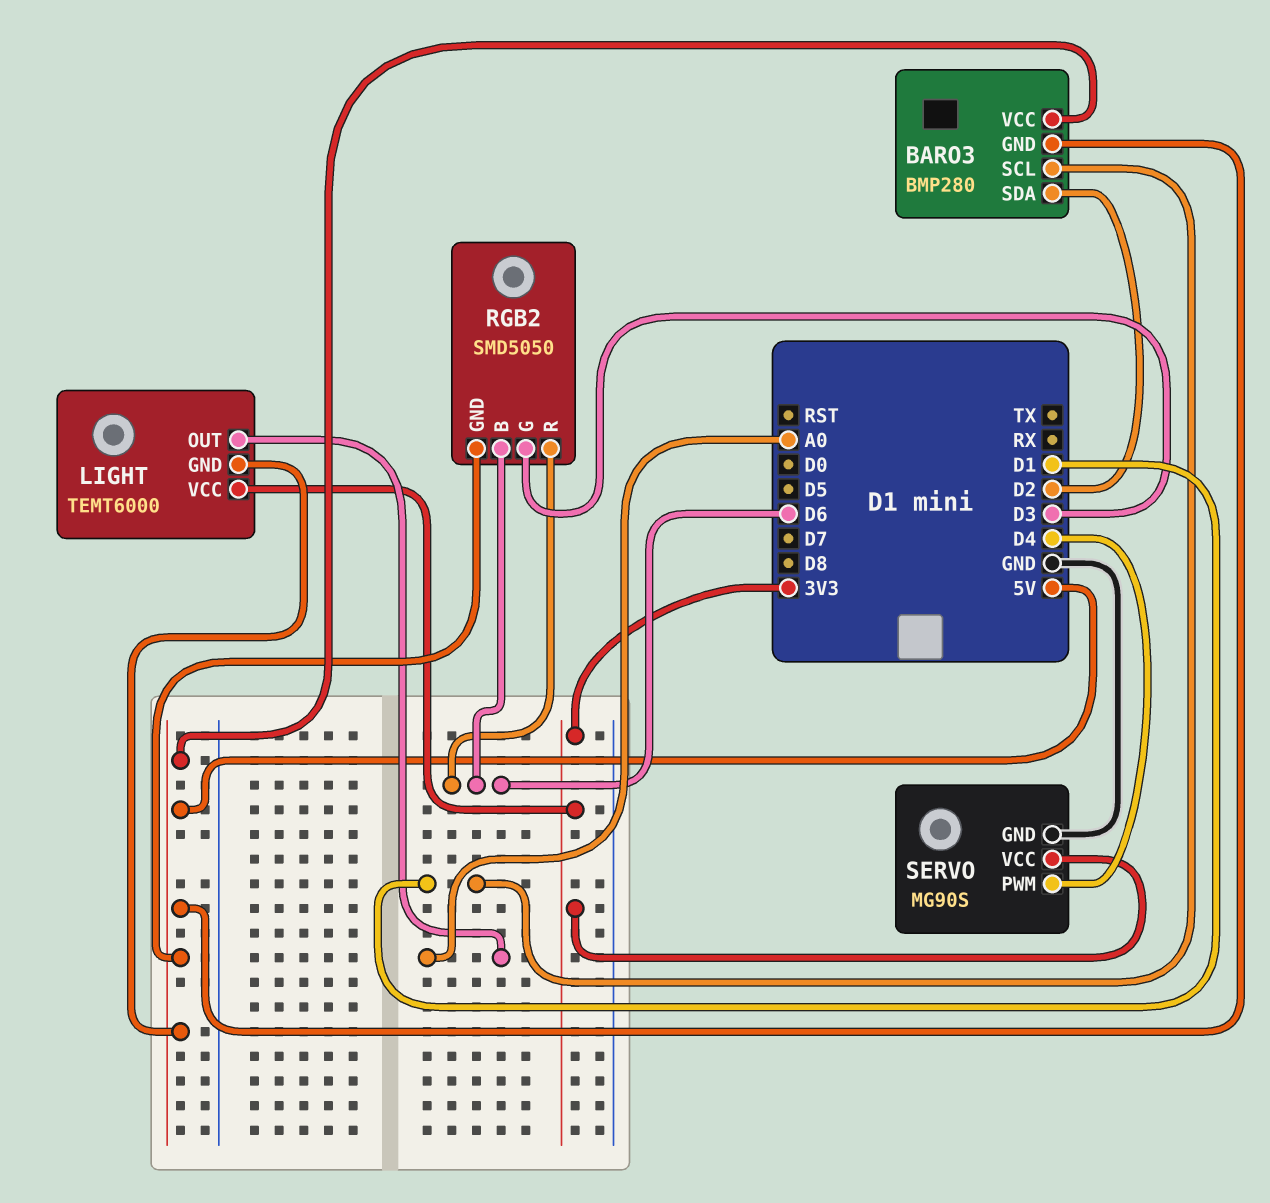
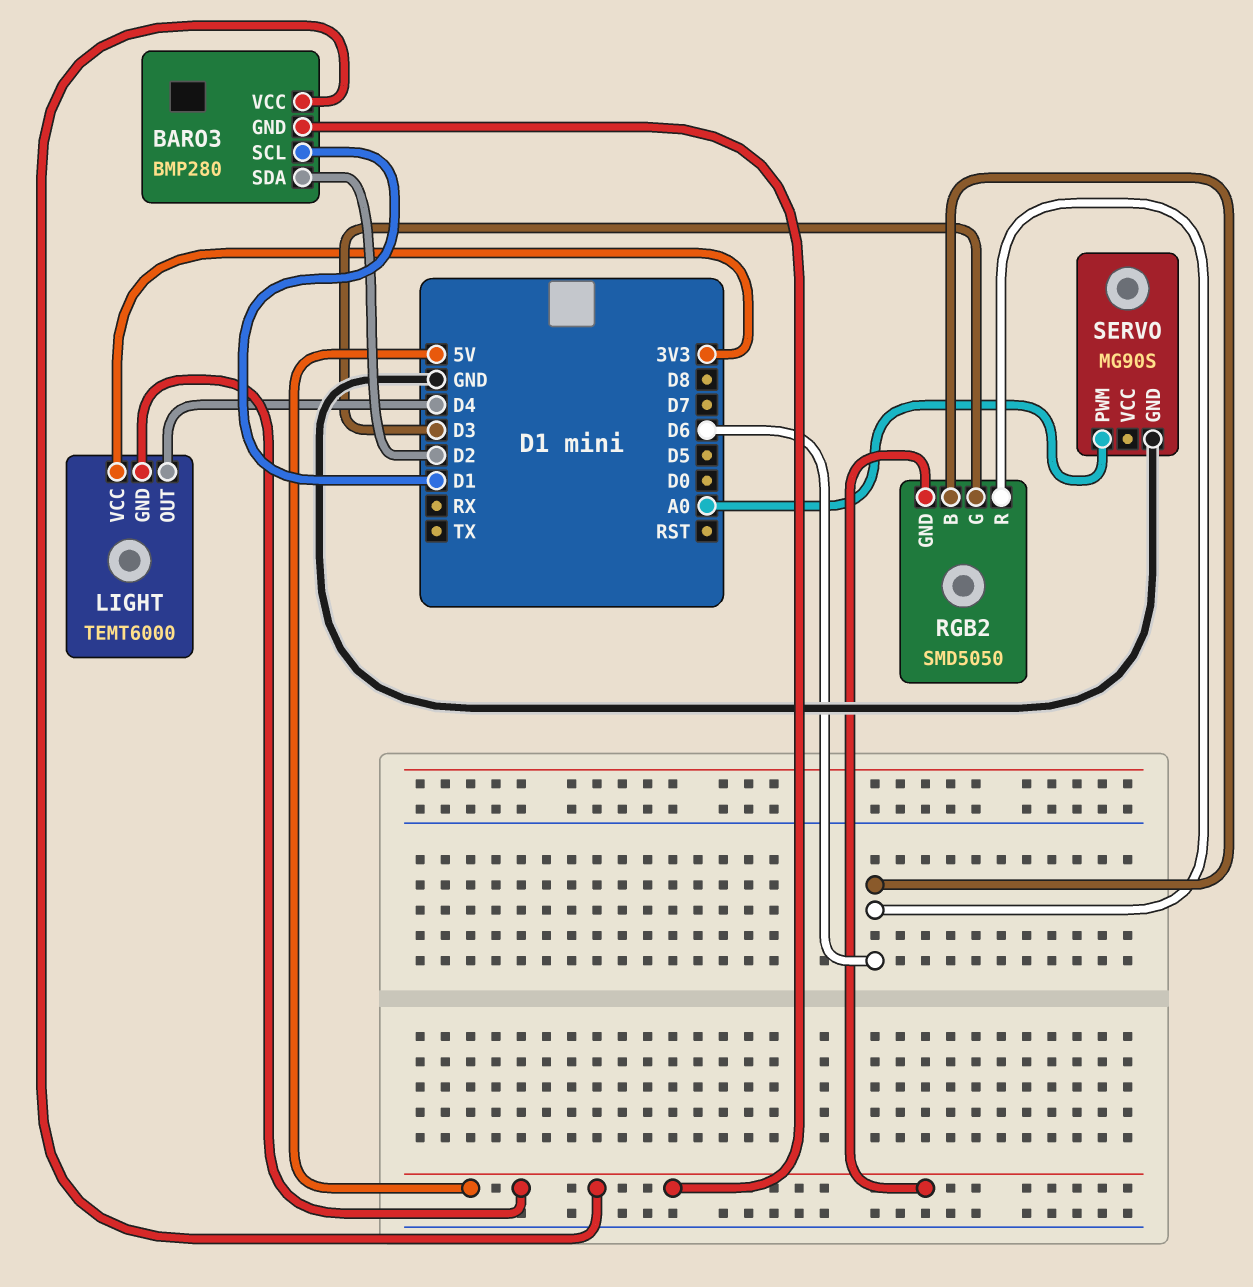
LIGHT pin OUT: A0 -> D4
SERVO pin PWM: D4 -> A0
SERVO pin VCC: 3V3 -> none

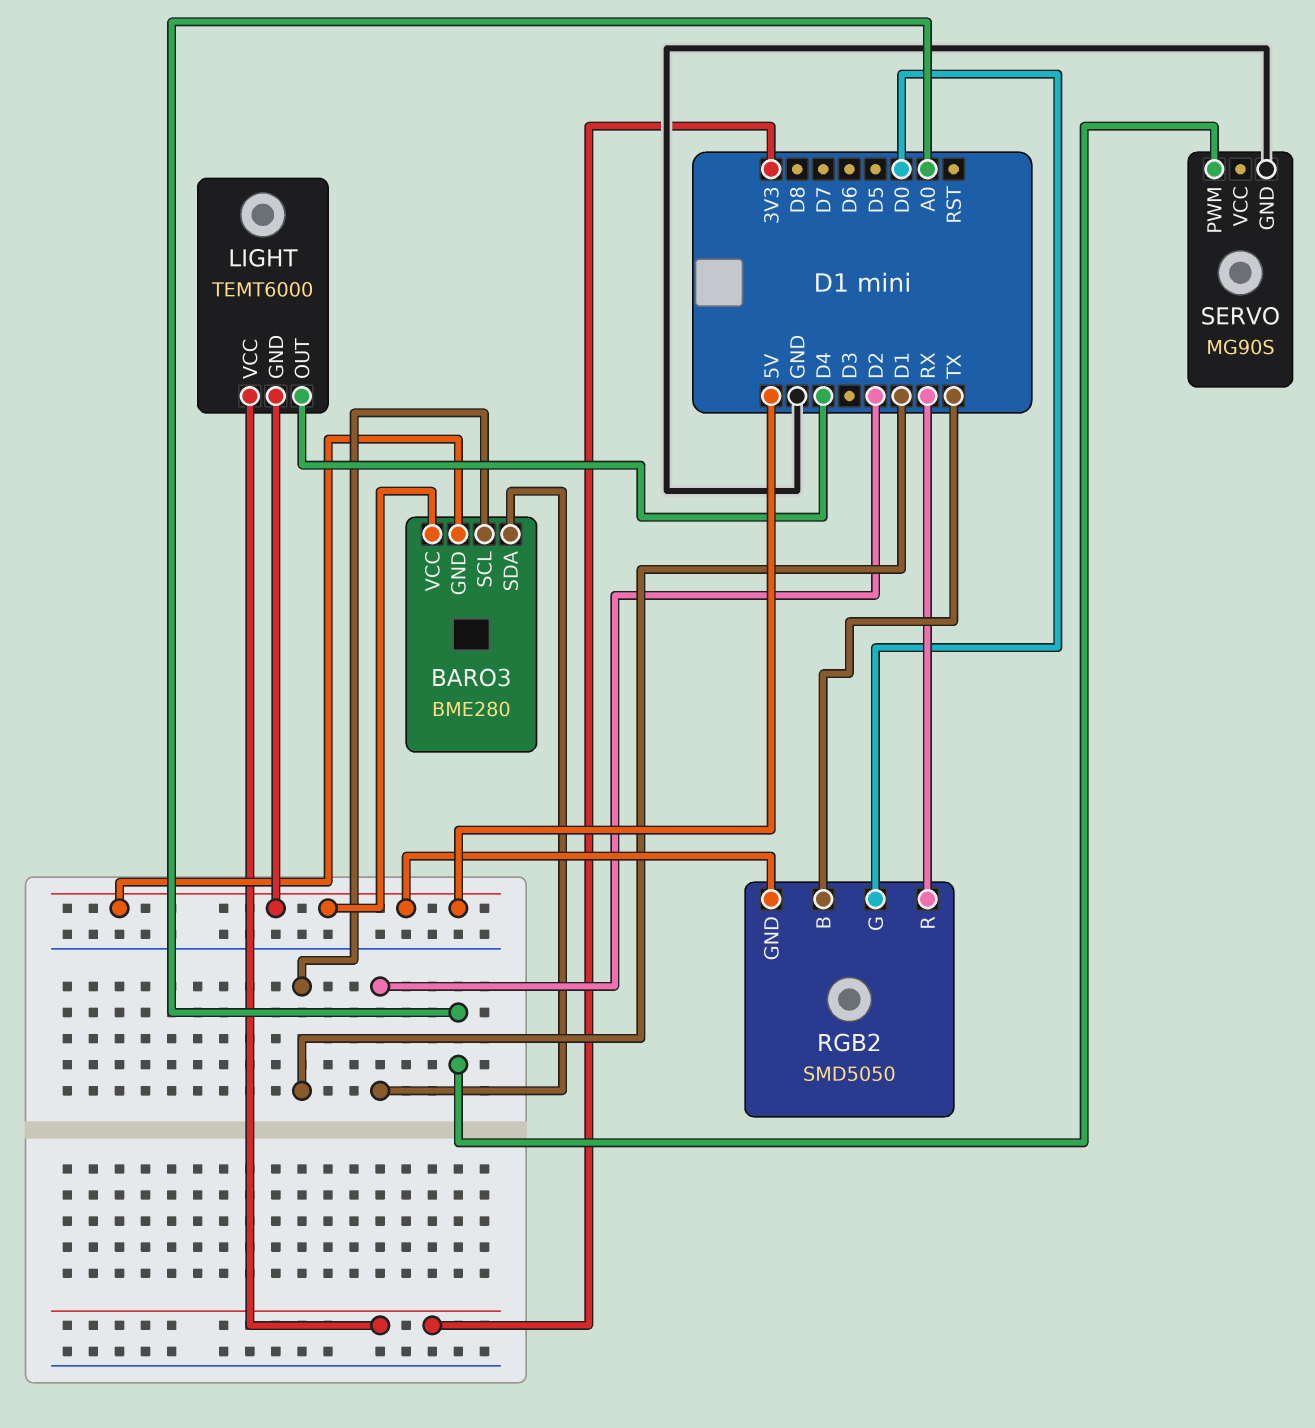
BARO3: BMP280 -> BME280
RGB2 pin B: D6 -> TX
RGB2 pin G: D3 -> D0
RGB2 pin R: D6 -> RX

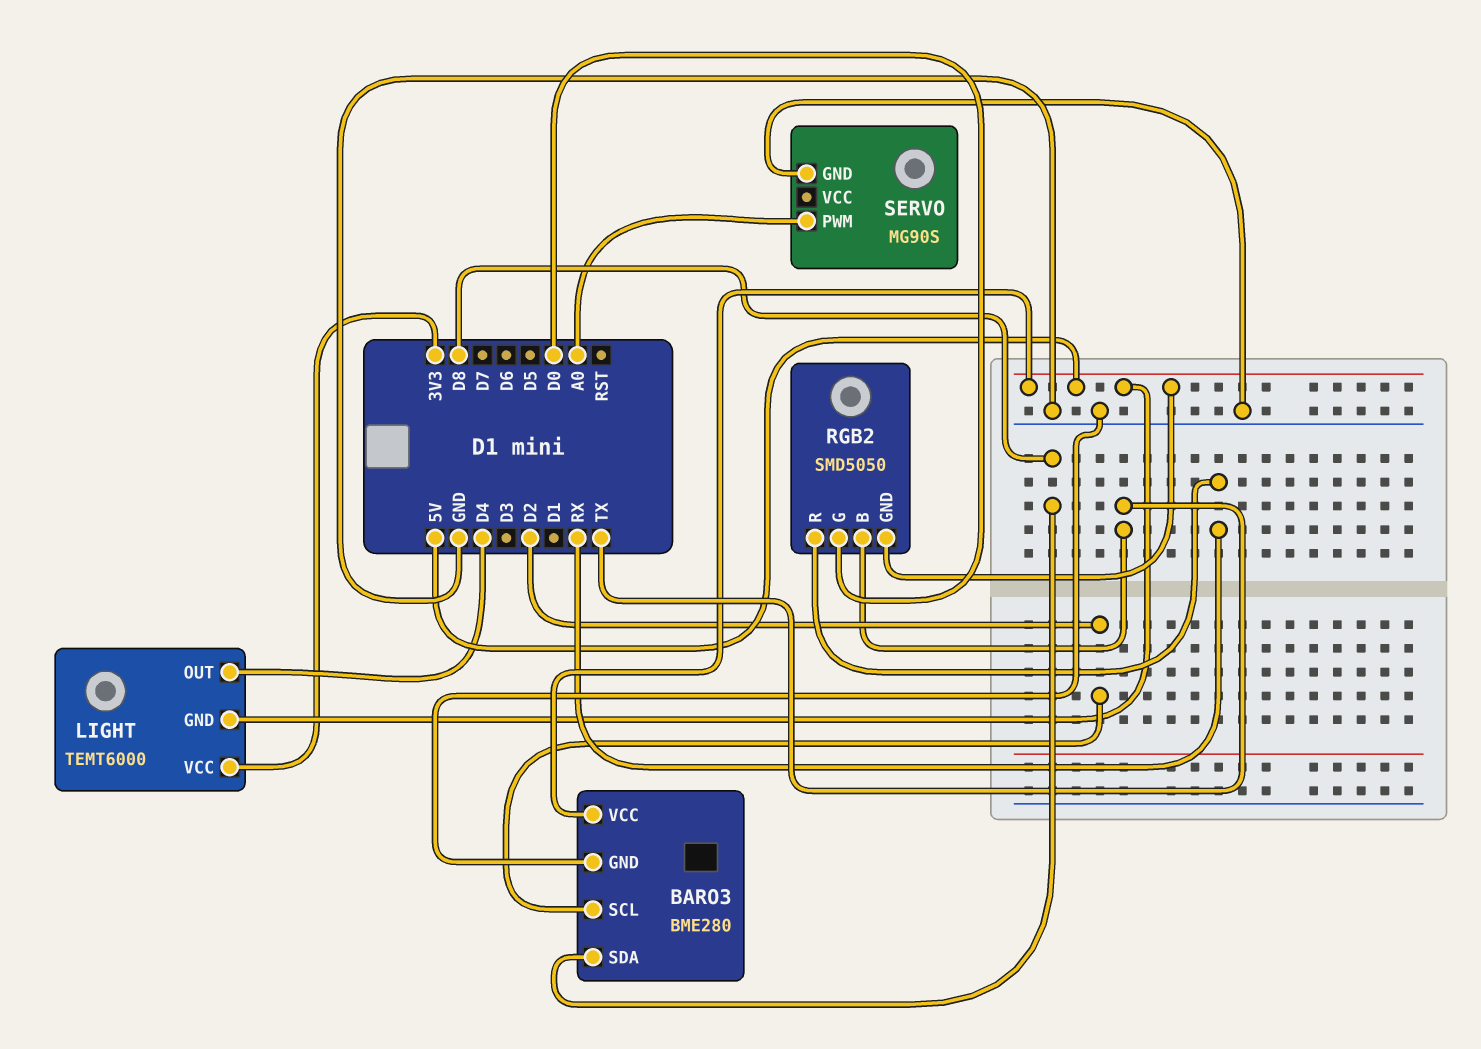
BARO3 pin GND: 5V -> GND
BARO3 pin SCL: D1 -> D2
BARO3 pin SDA: D2 -> D8

